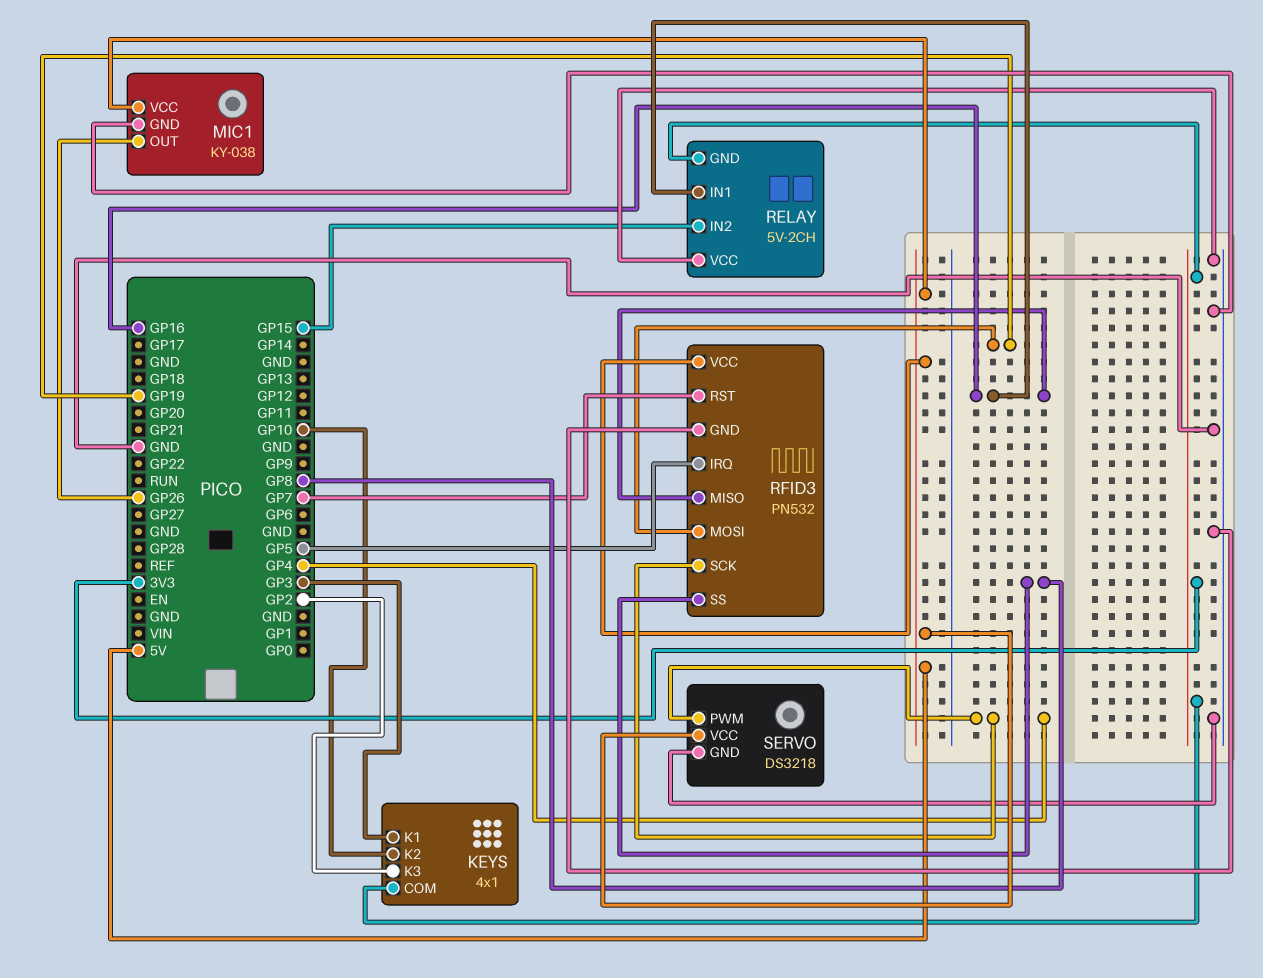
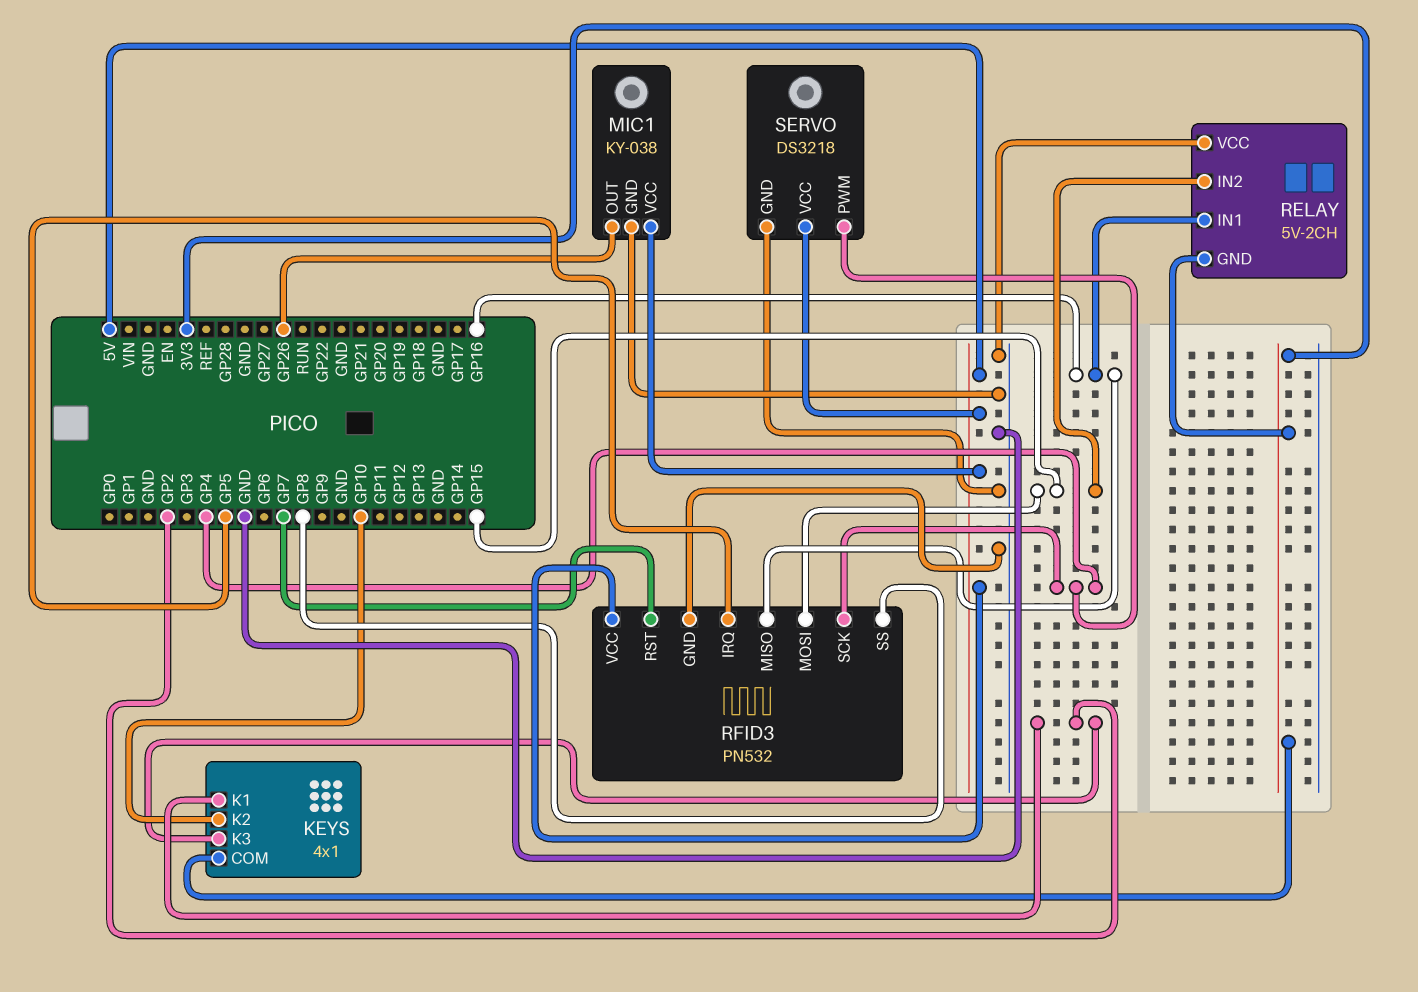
KEYS pin K1: GP3 -> GP2
RFID3 pin MOSI: GP19 -> GP15

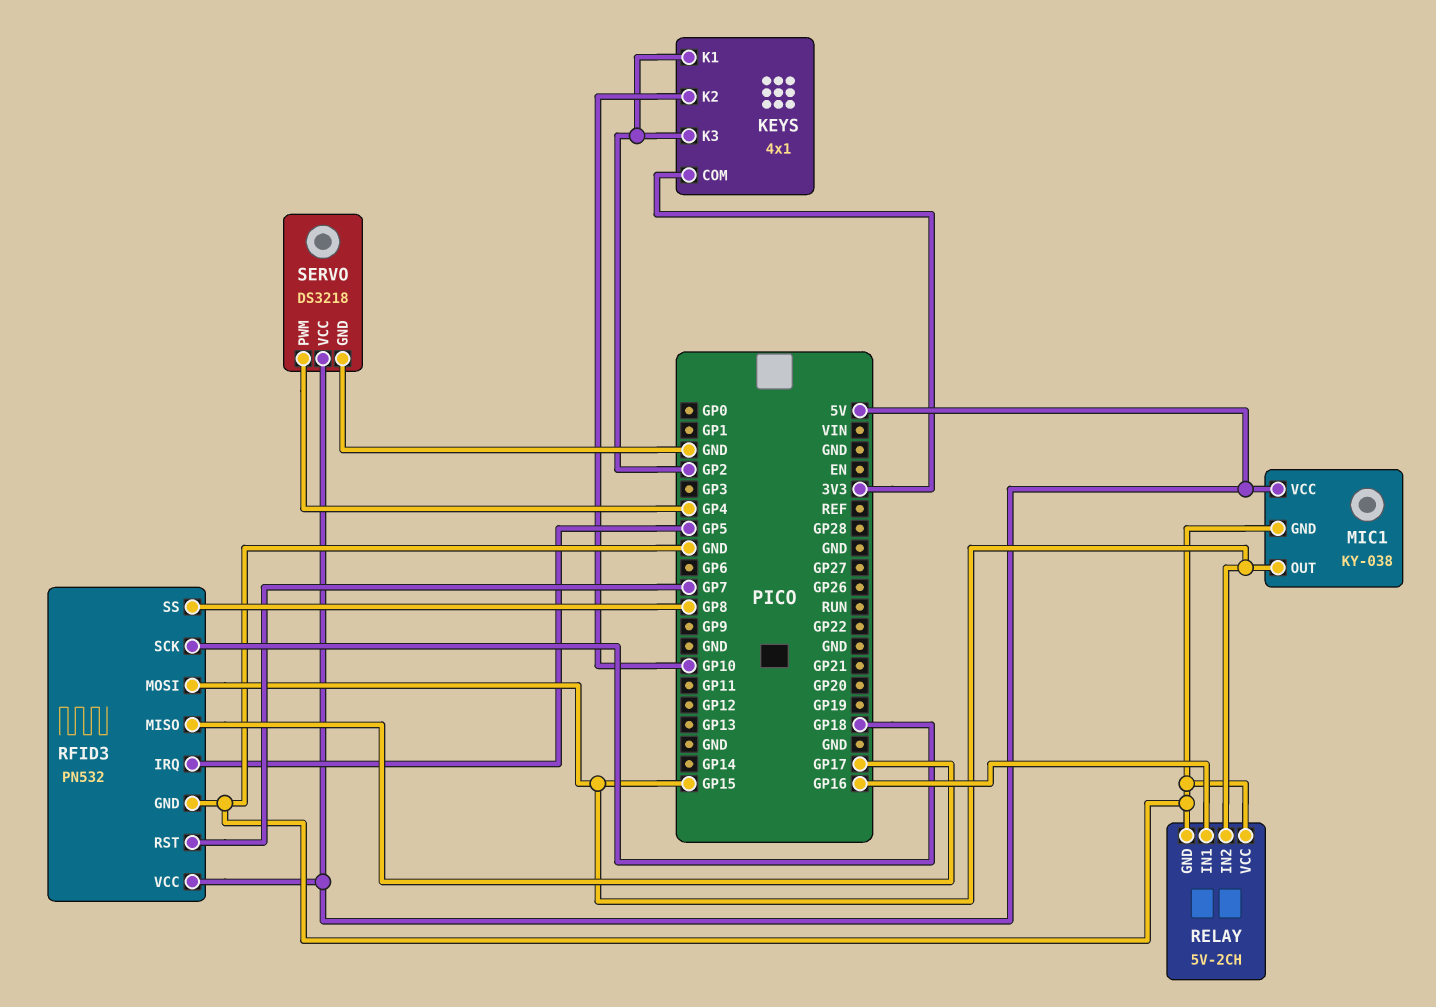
MIC1 pin OUT: GP26 -> GP15
RELAY pin GND: 3V3 -> GND
RFID3 pin MISO: GP16 -> GP17
RFID3 pin SCK: GP4 -> GP18

